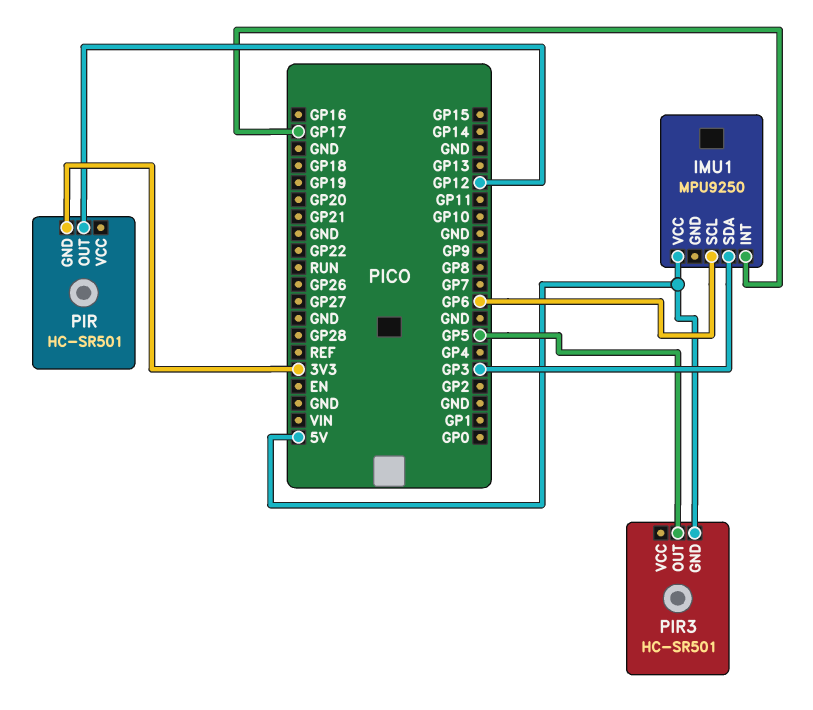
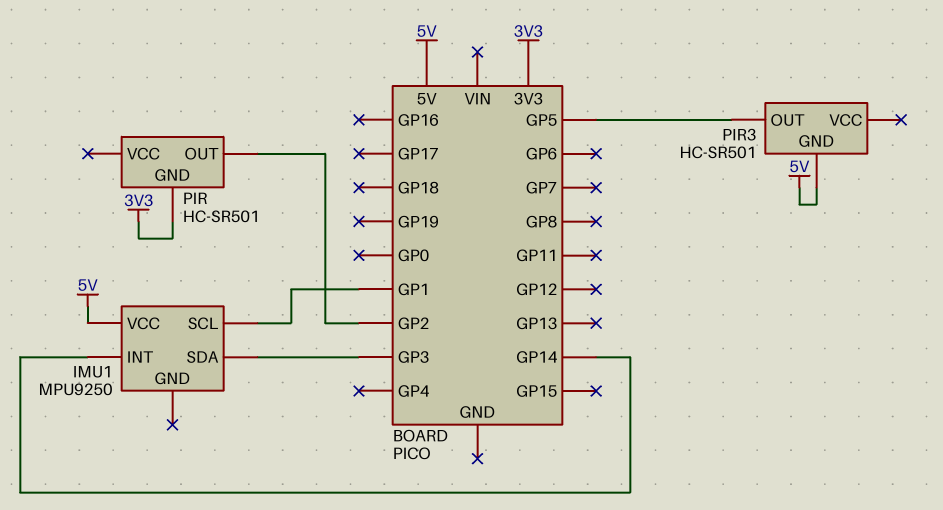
IMU1 pin INT: GP17 -> GP14
IMU1 pin SCL: GP6 -> GP1
PIR pin OUT: GP12 -> GP2

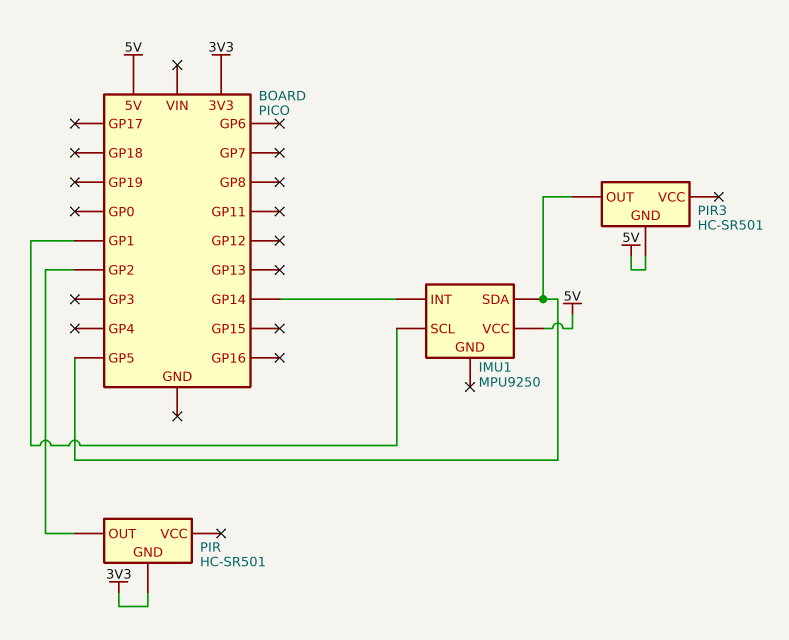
IMU1 pin SDA: GP3 -> GP5

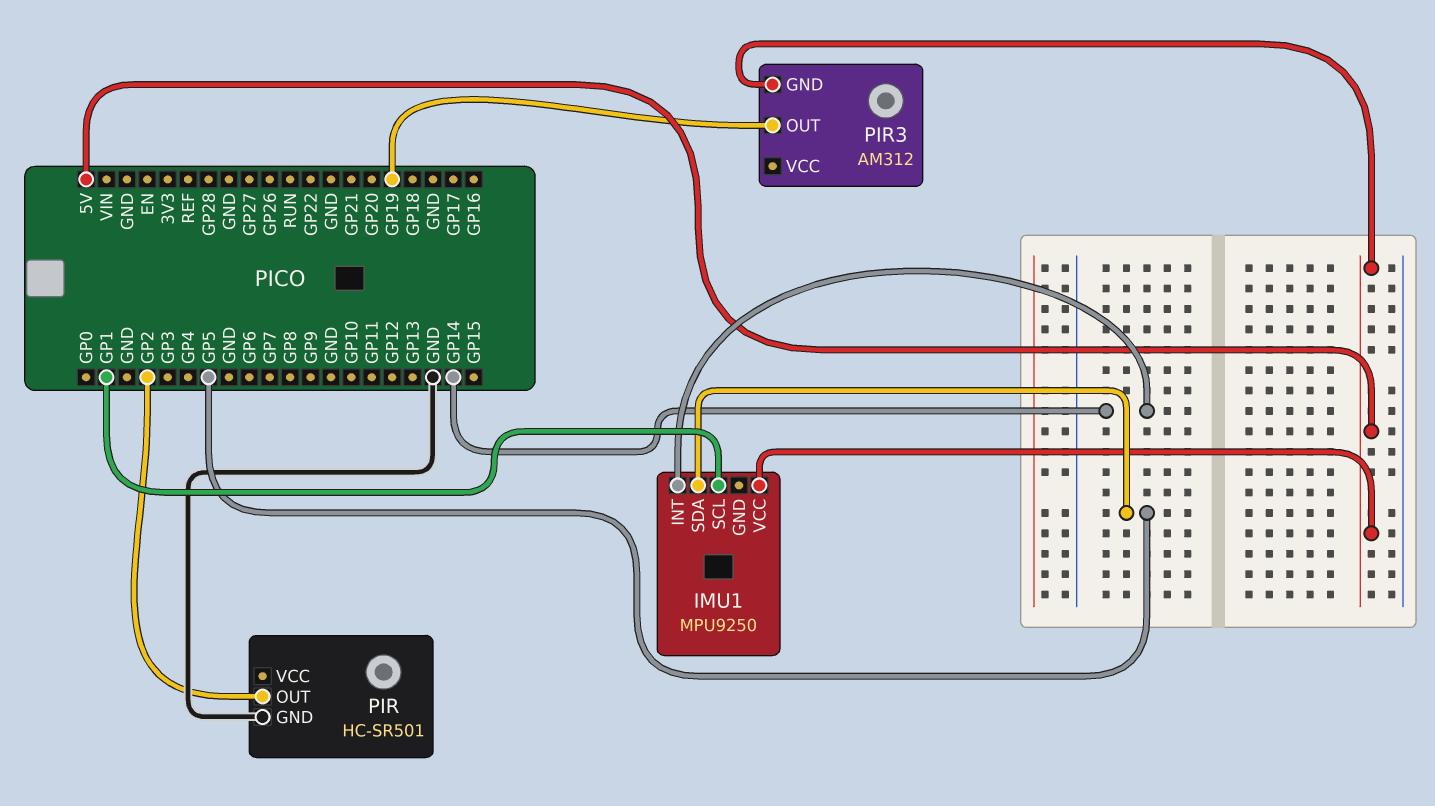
PIR pin GND: 3V3 -> GND
PIR3: HC-SR501 -> AM312
PIR3 pin OUT: GP5 -> GP19

